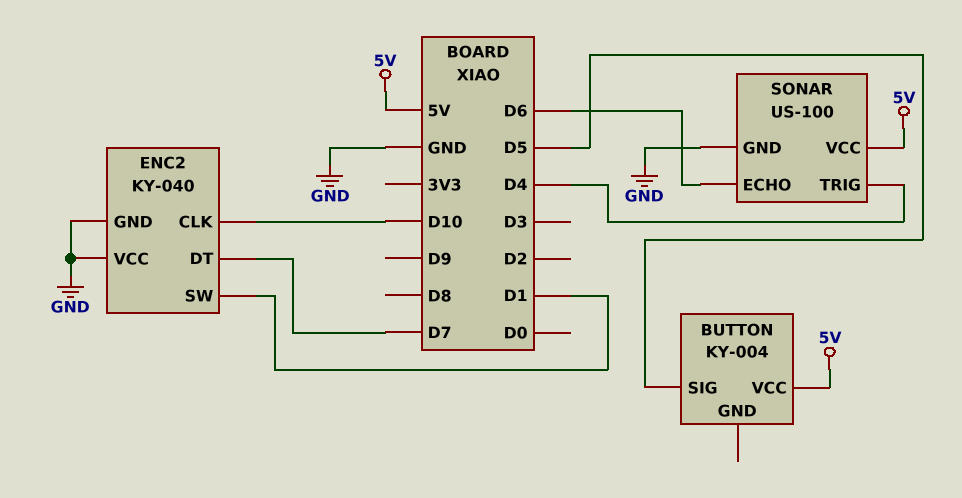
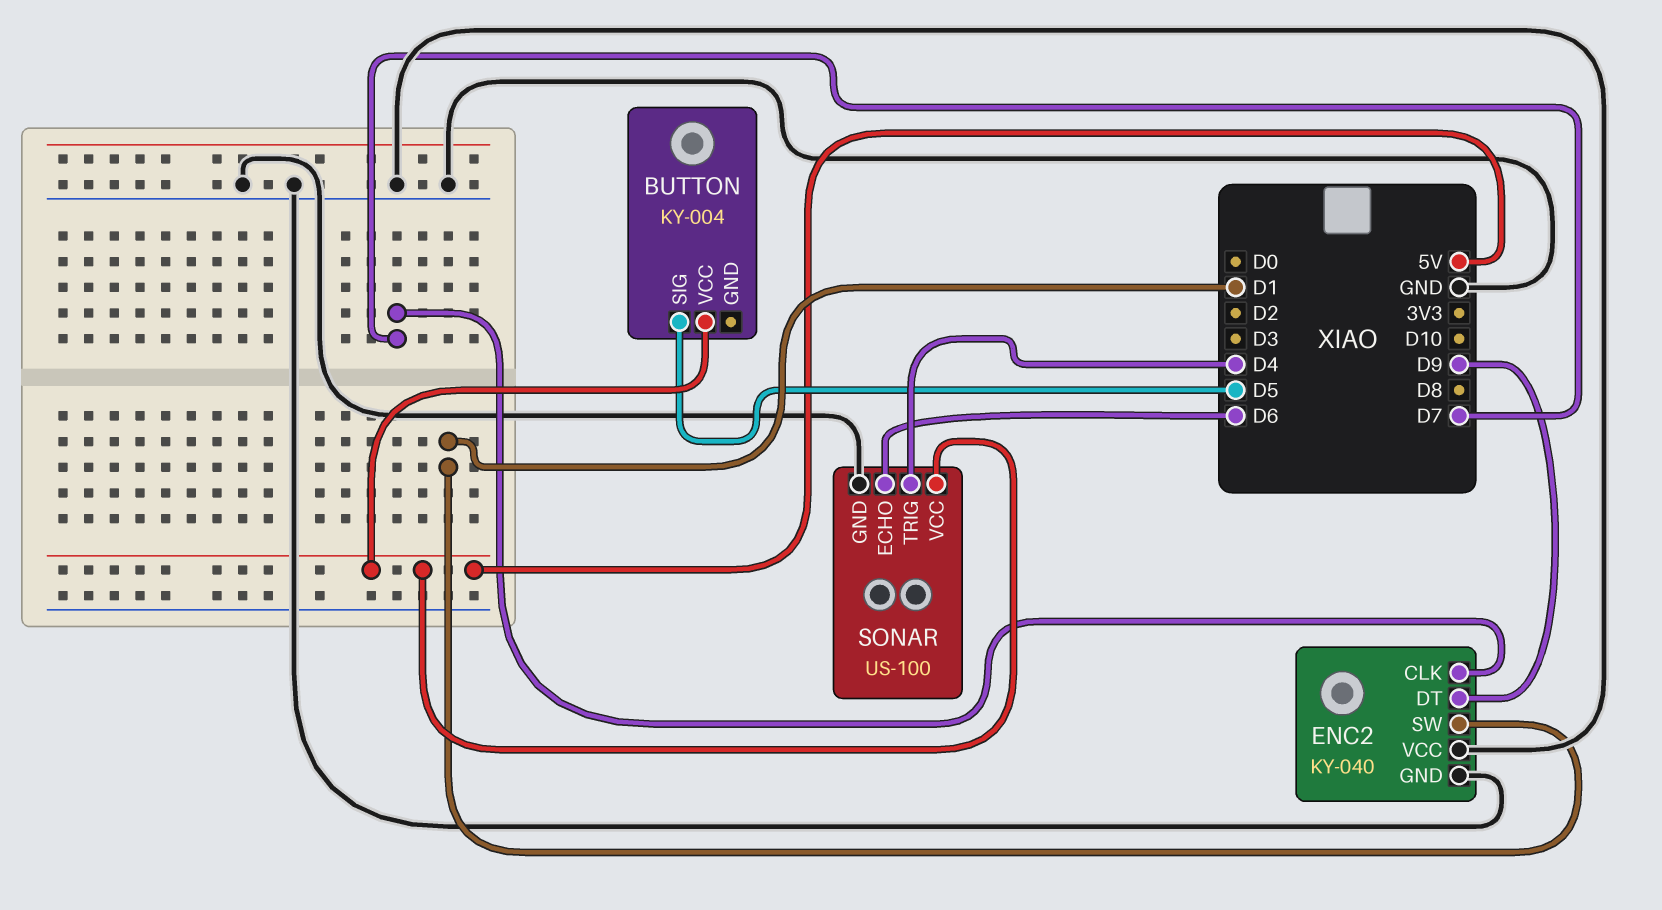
ENC2 pin CLK: D10 -> D7
ENC2 pin DT: D7 -> D9

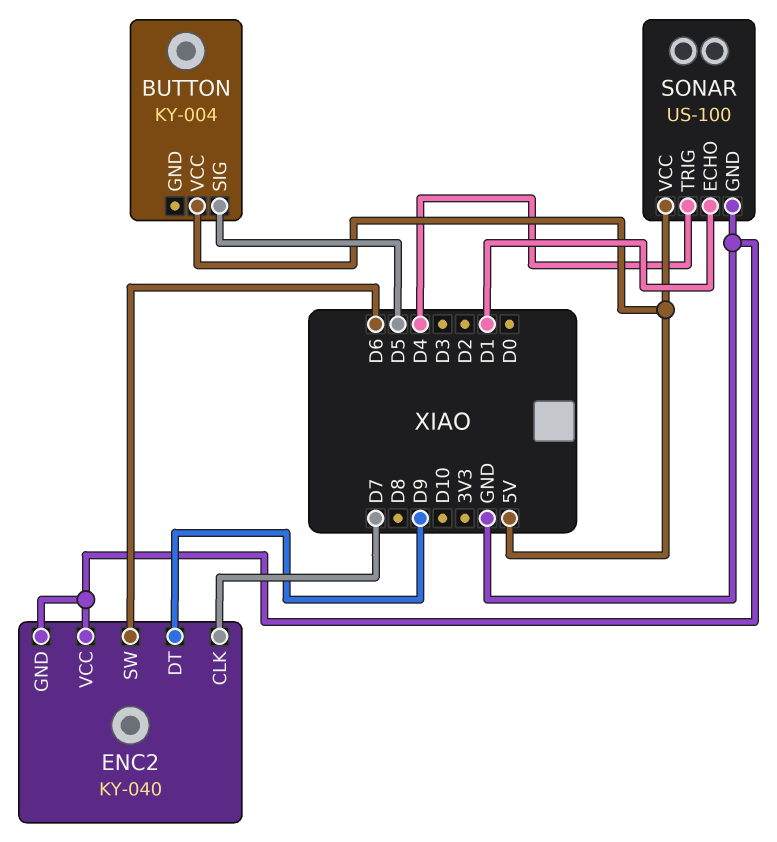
ENC2 pin SW: D1 -> D6
SONAR pin ECHO: D6 -> D1

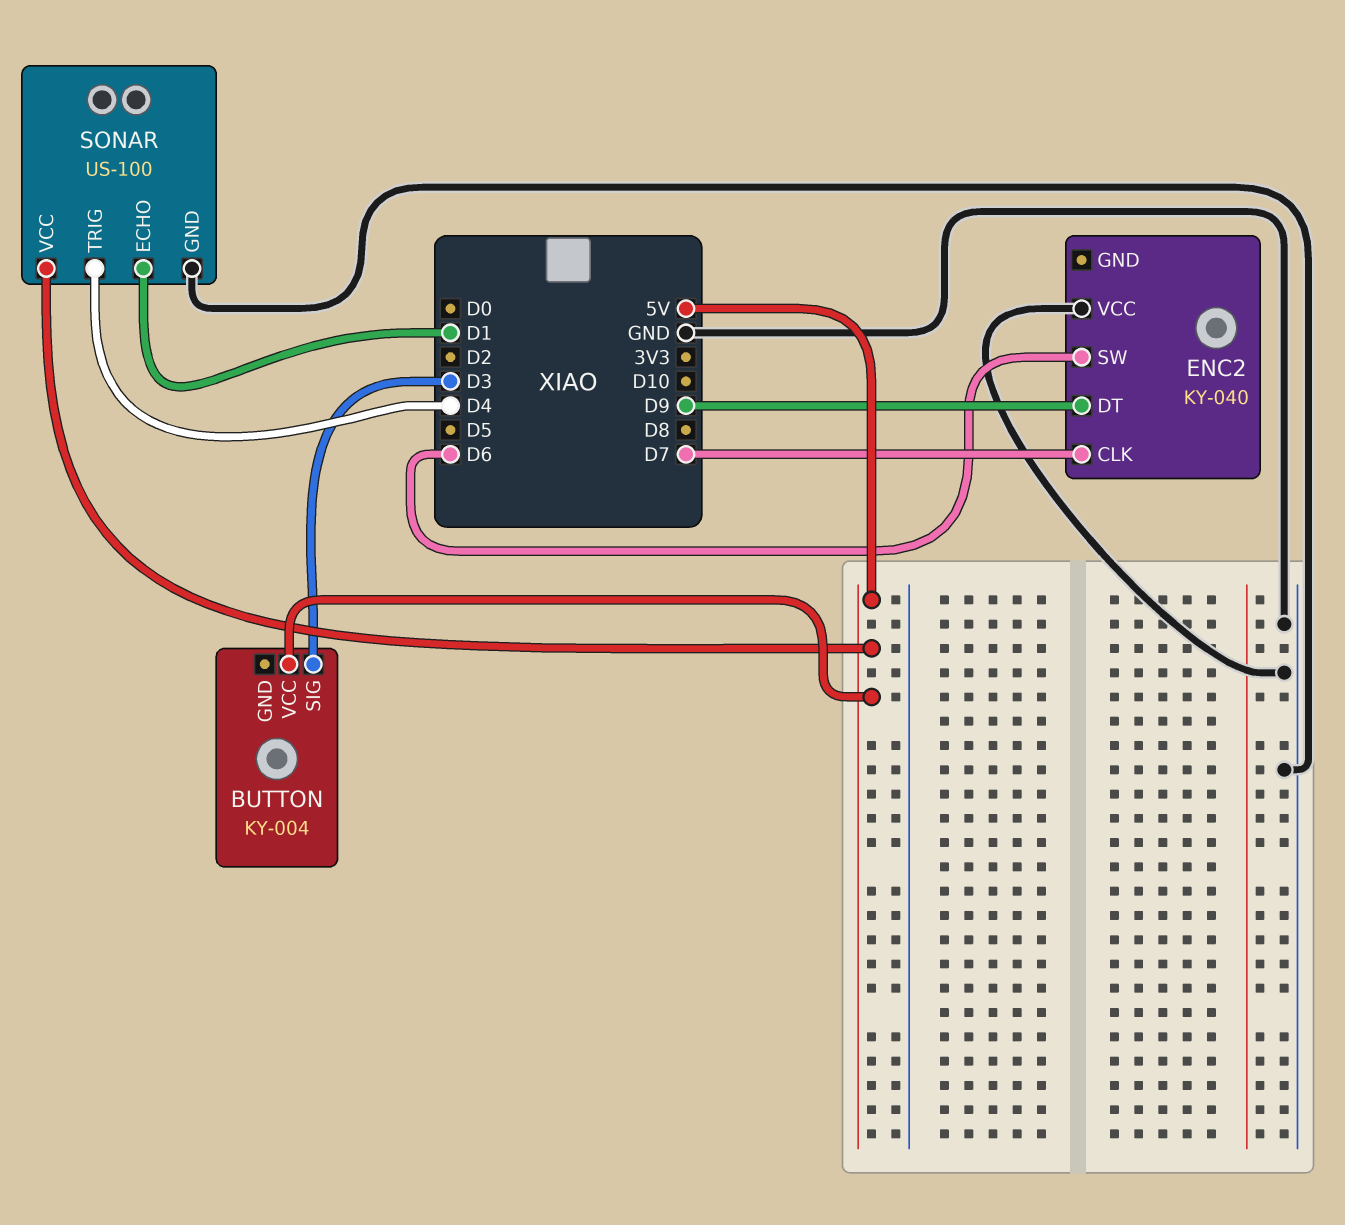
BUTTON pin SIG: D5 -> D3
ENC2 pin GND: GND -> none

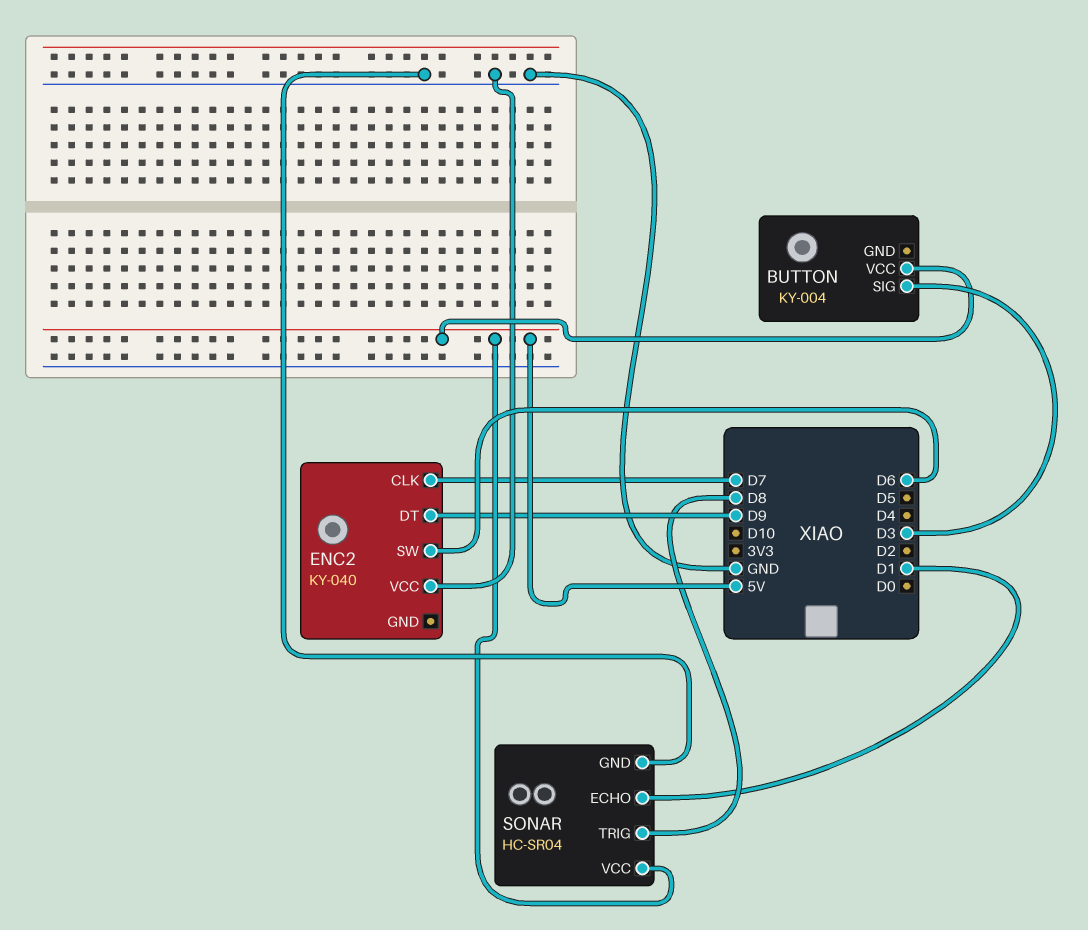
SONAR: US-100 -> HC-SR04
SONAR pin TRIG: D4 -> D8

